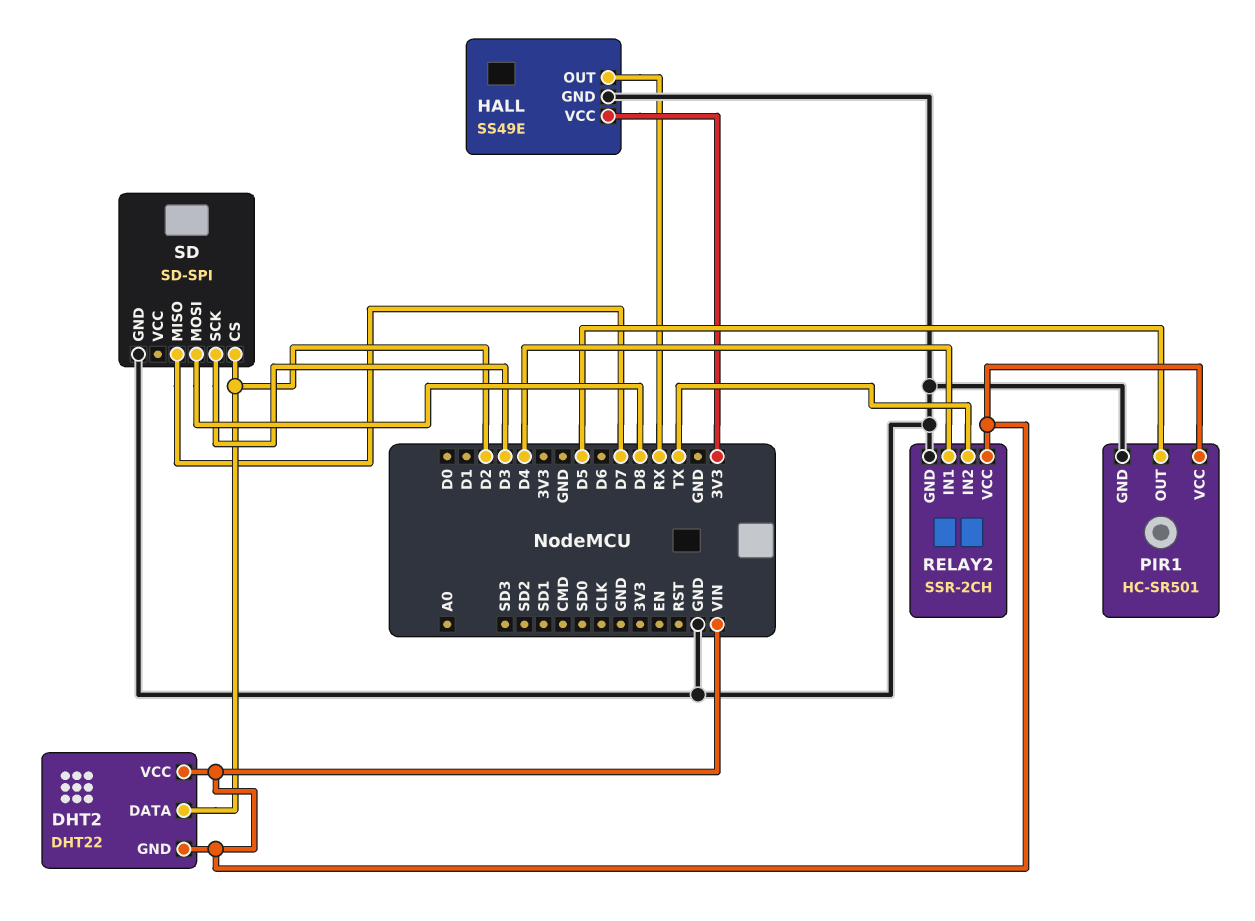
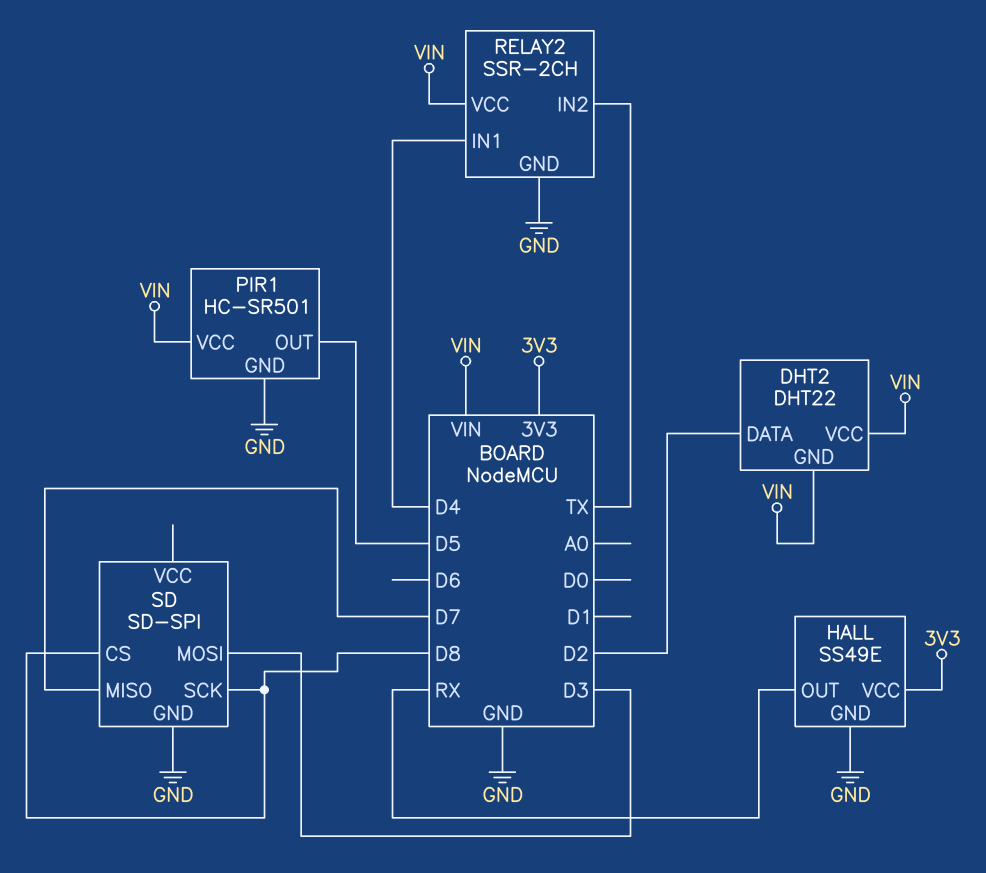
SD pin CS: D2 -> D8
SD pin MOSI: D8 -> D3
SD pin SCK: D3 -> D8

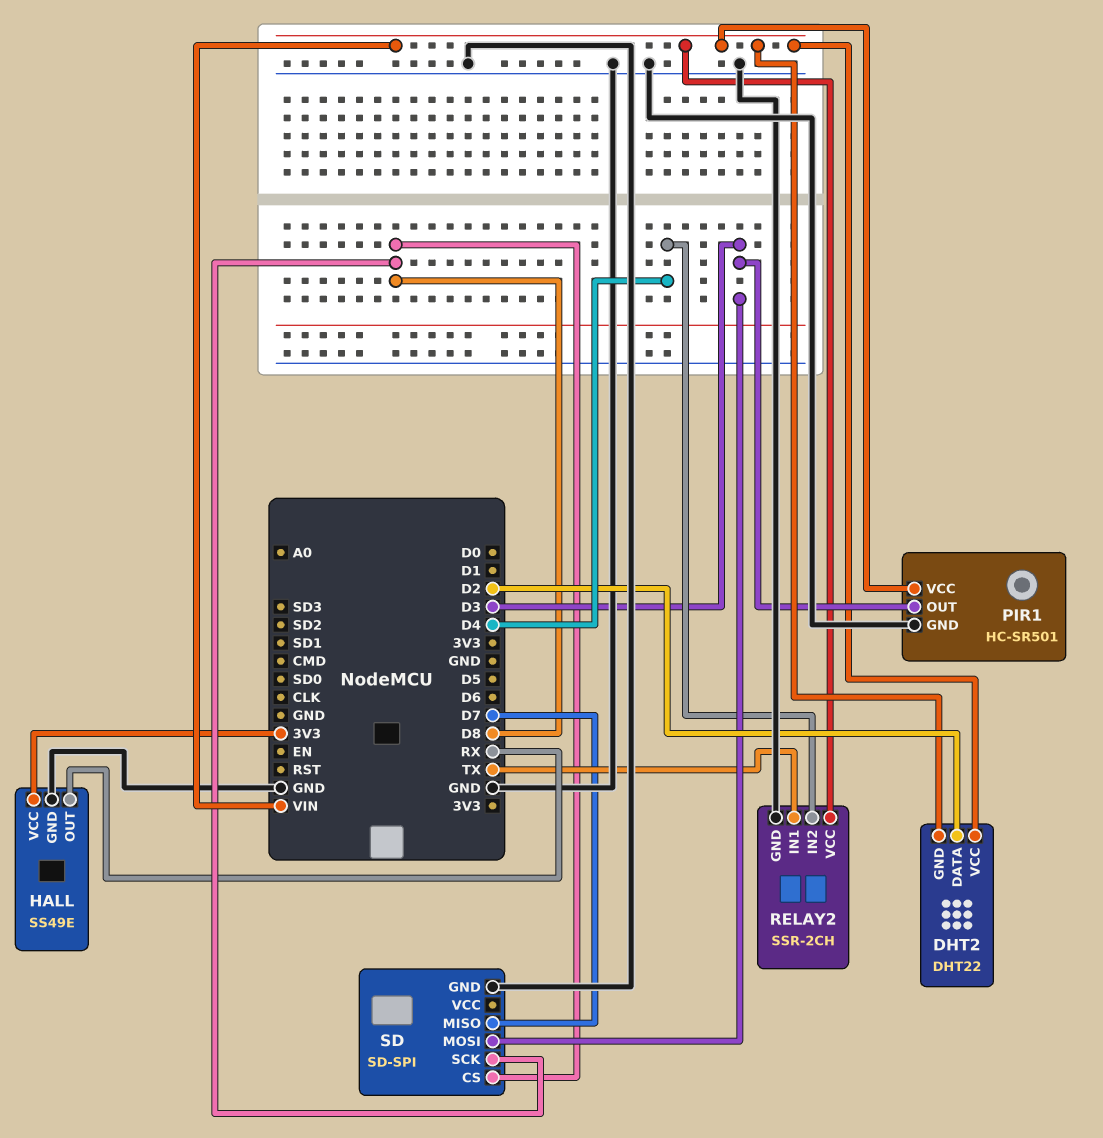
PIR1 pin OUT: D5 -> D3
RELAY2 pin IN1: D4 -> TX
RELAY2 pin IN2: TX -> D4

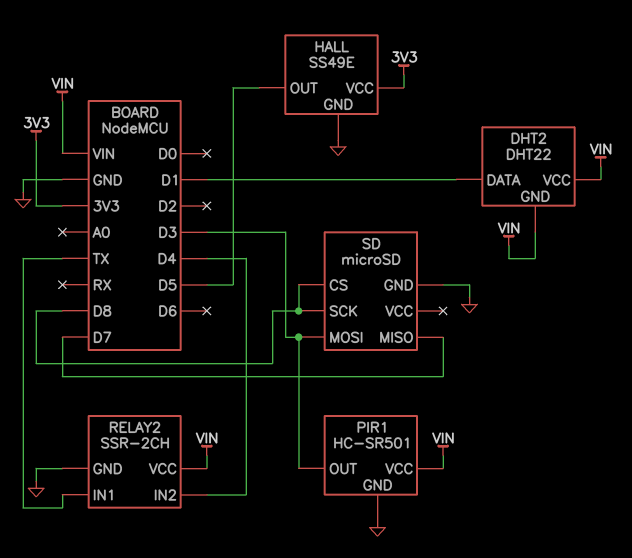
DHT2 pin DATA: D2 -> D1
HALL pin OUT: RX -> D5
SD: SD-SPI -> microSD

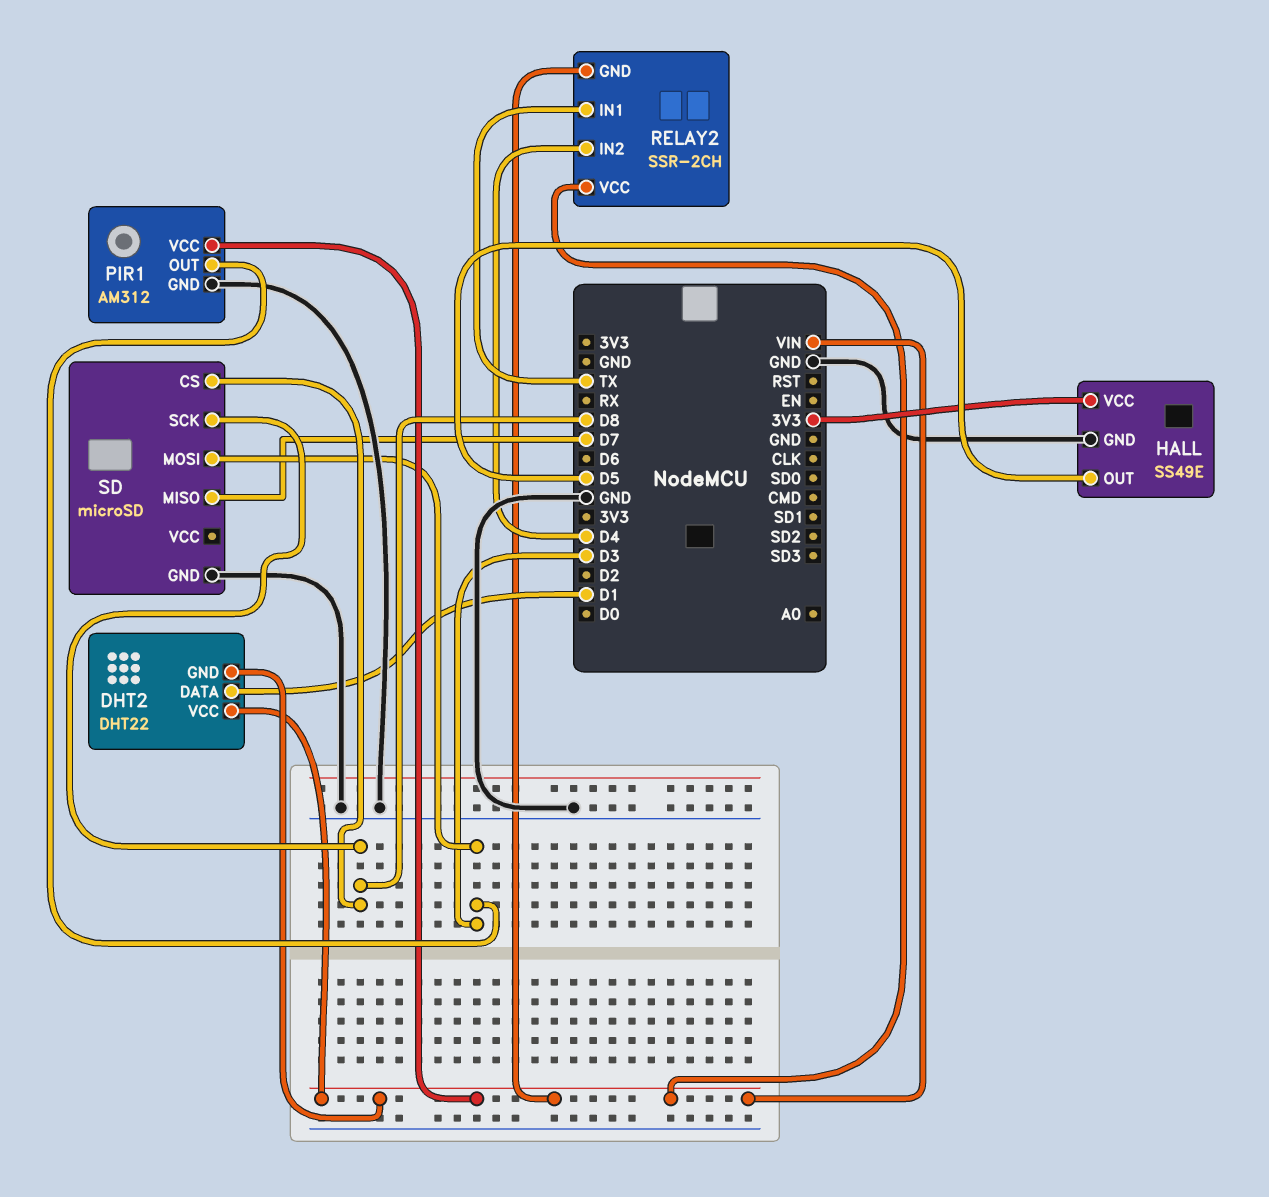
PIR1: HC-SR501 -> AM312
RELAY2 pin GND: GND -> VIN

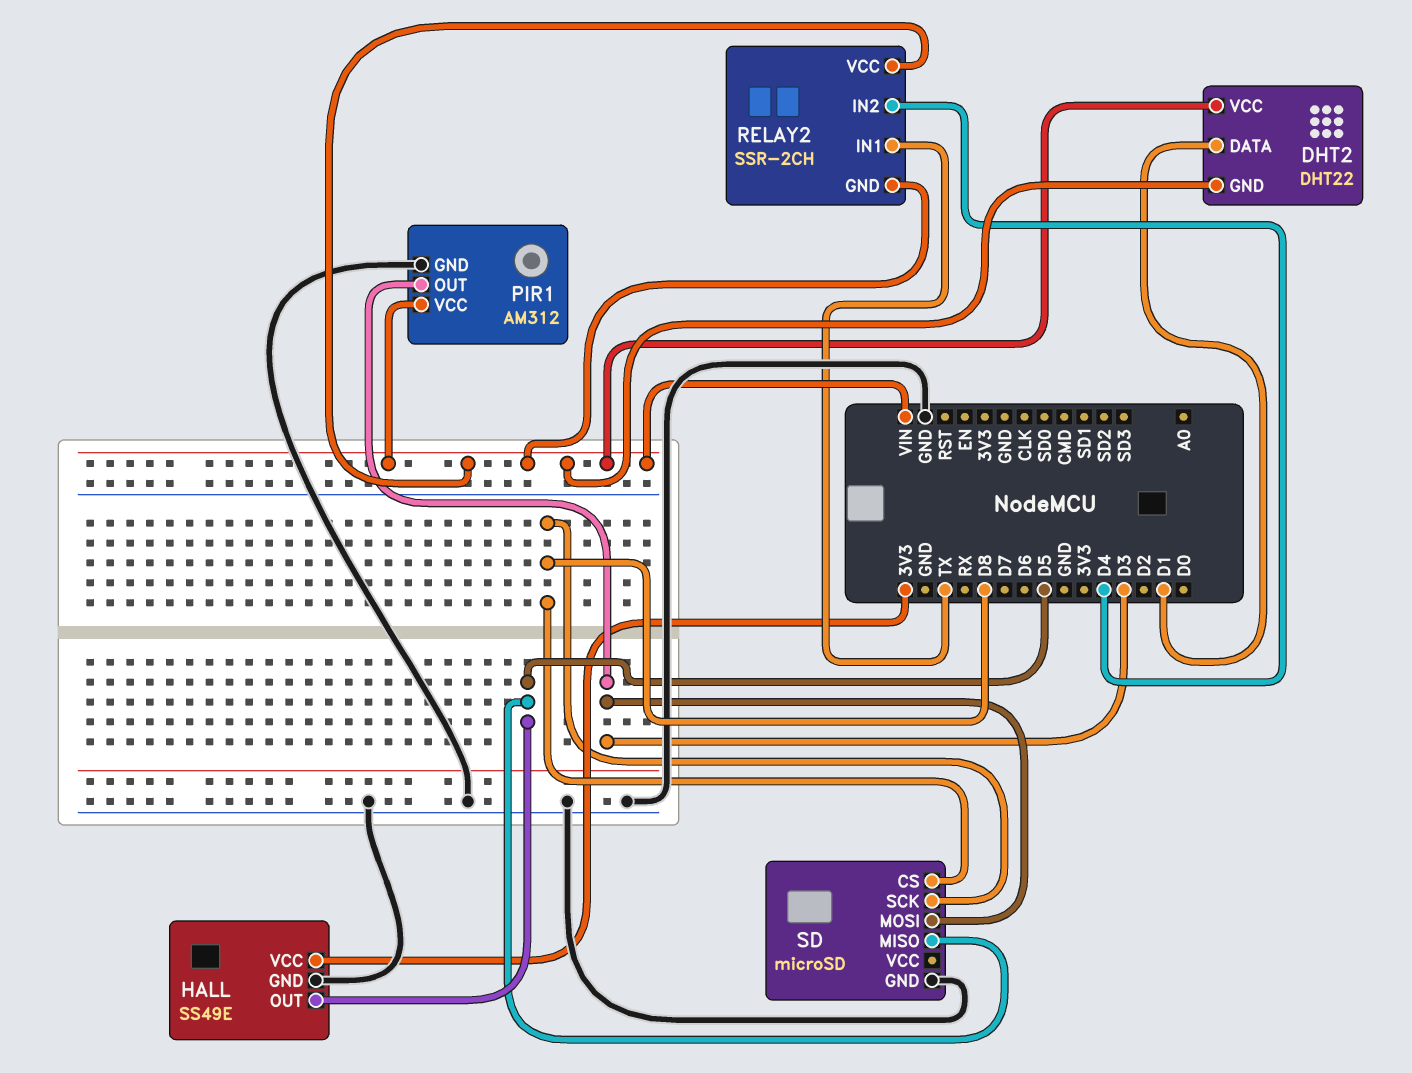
SD pin MISO: D7 -> D5

